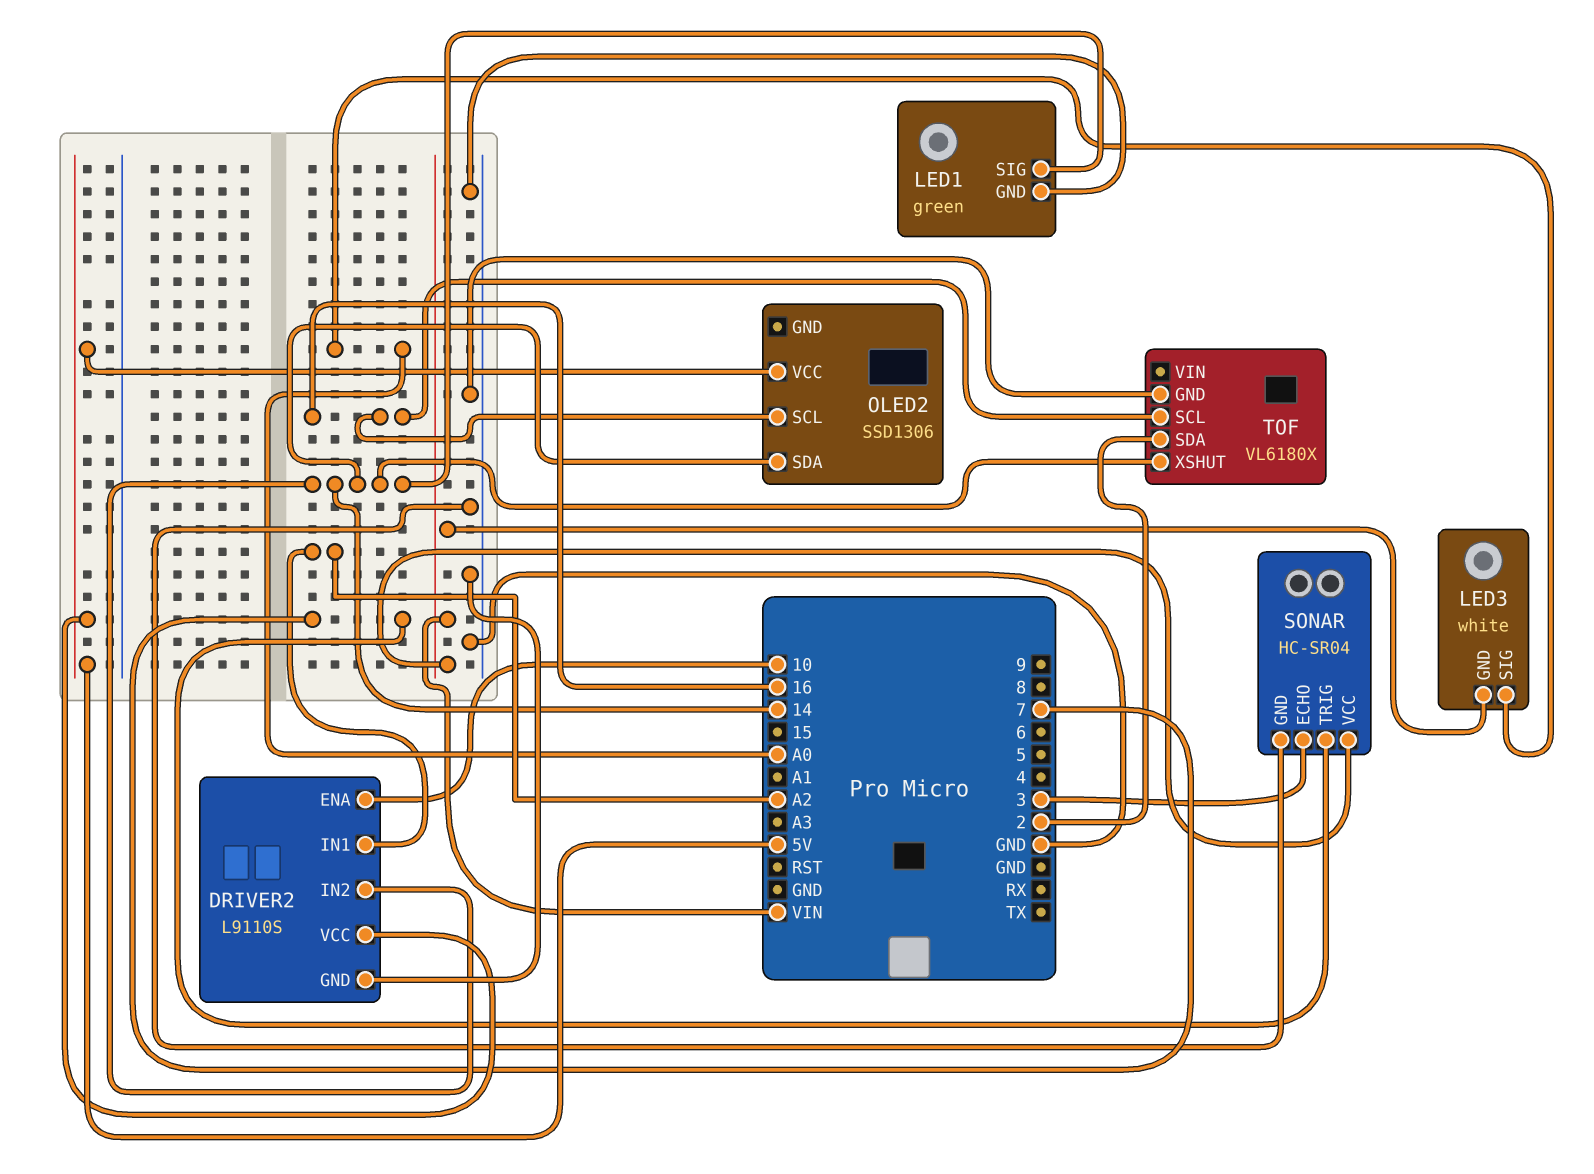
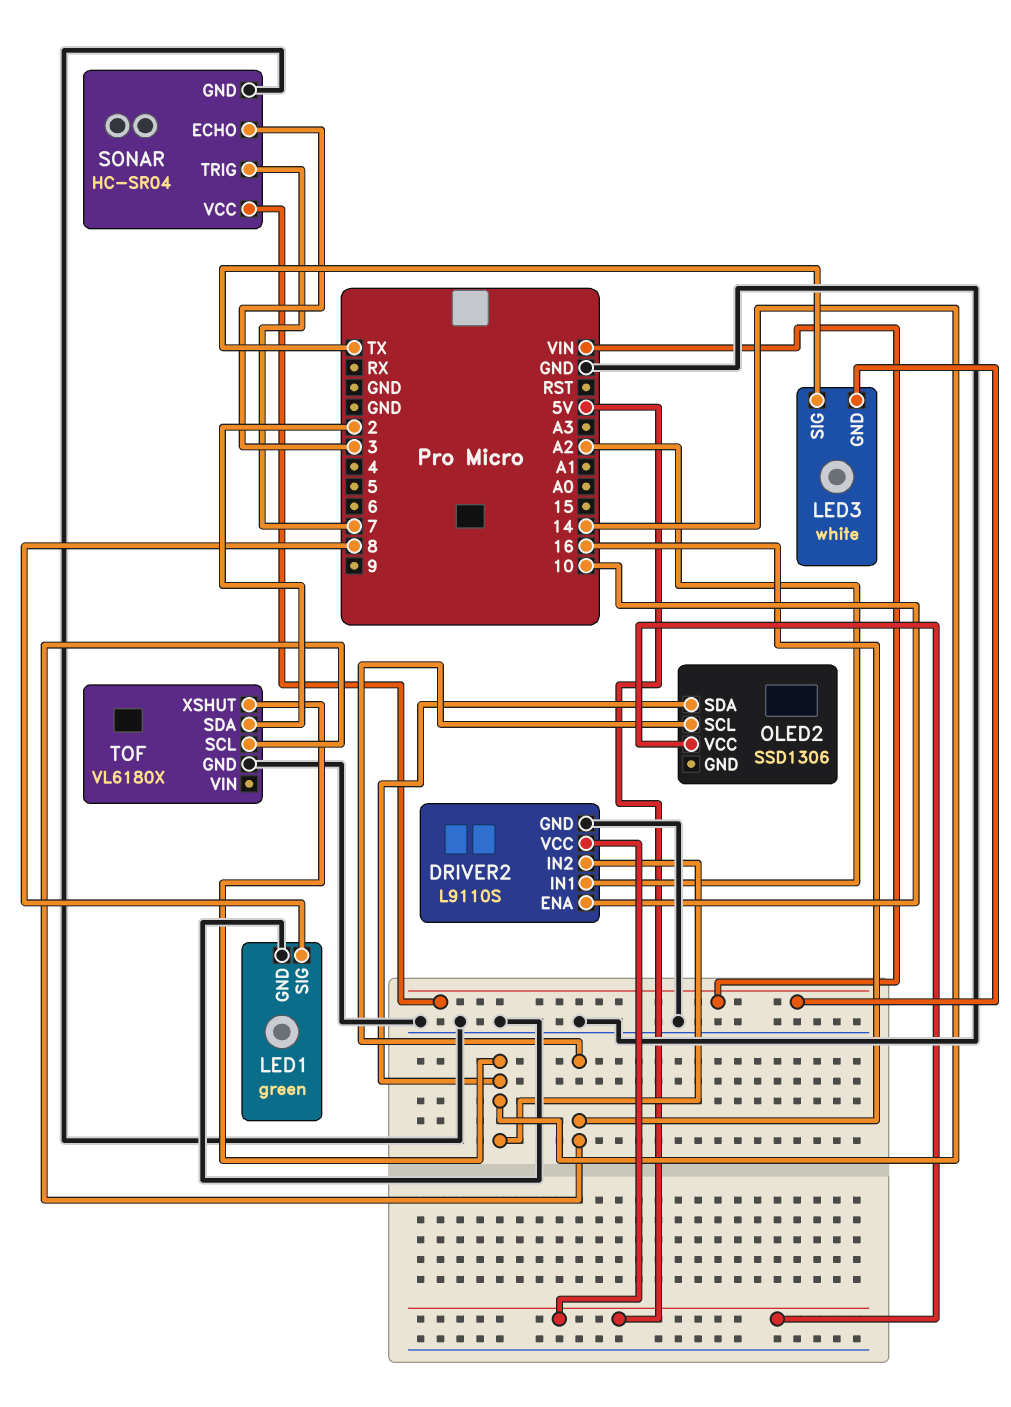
LED1 pin SIG: 14 -> 8
LED3 pin SIG: A0 -> TX

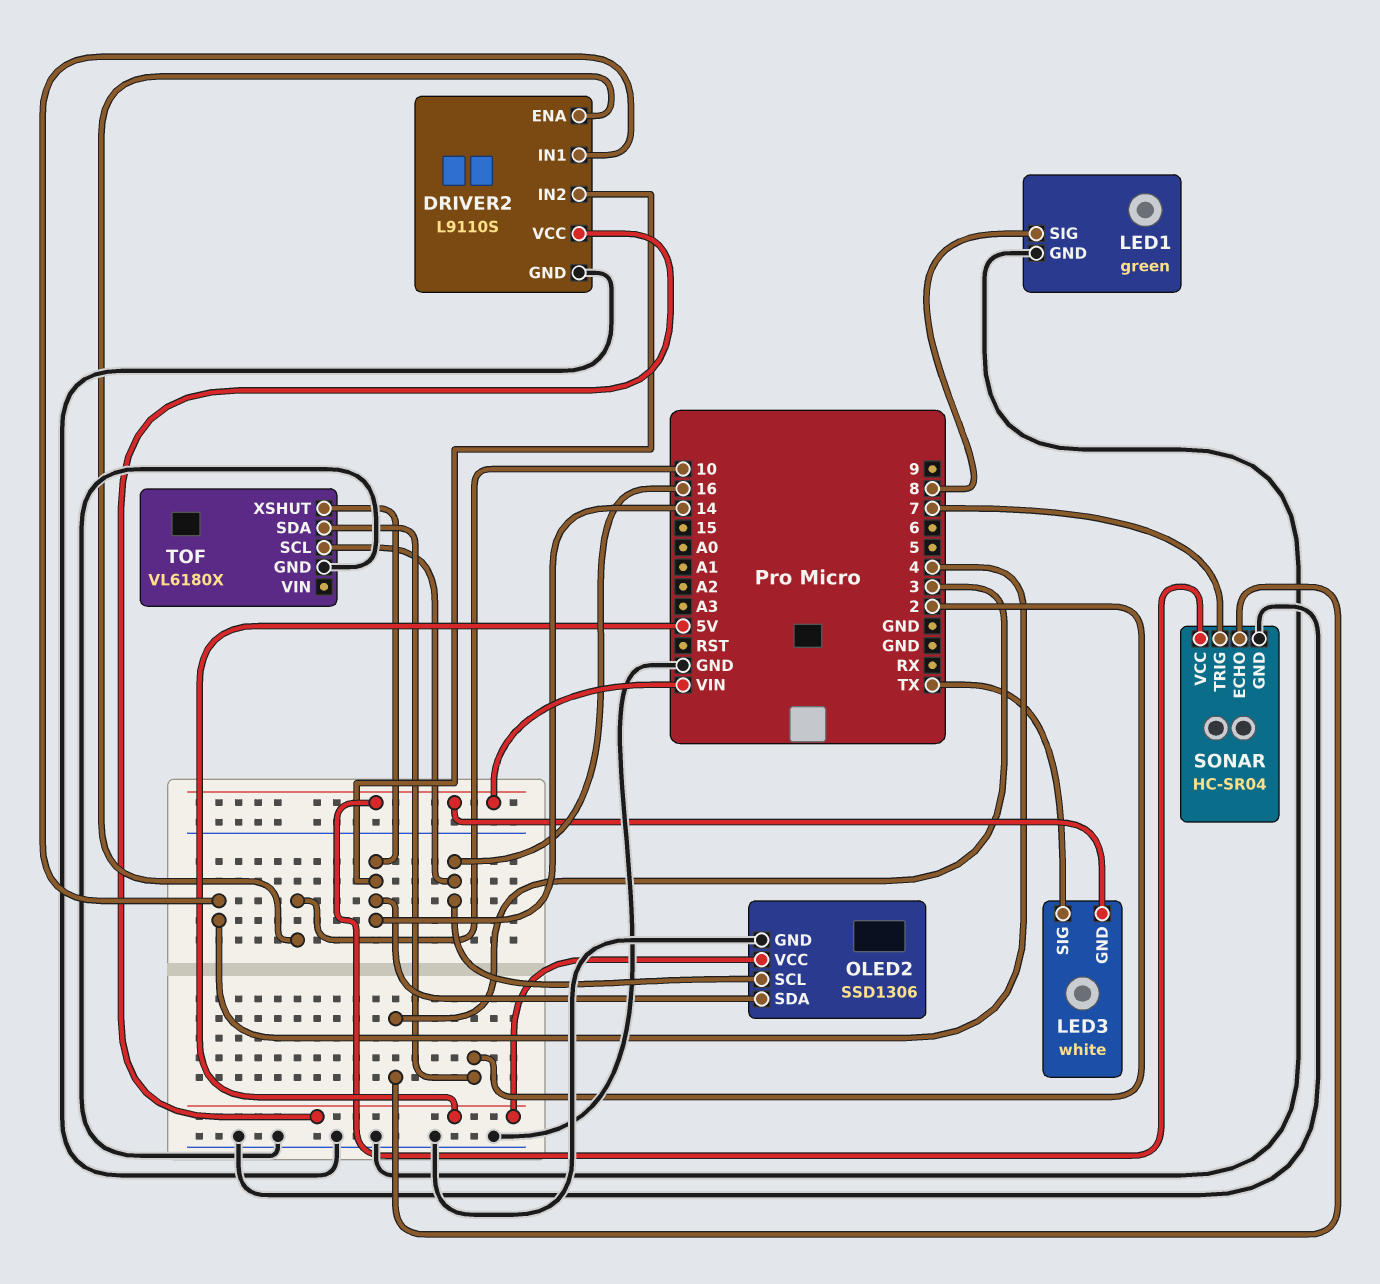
DRIVER2 pin IN1: A2 -> 4
OLED2 pin GND: none -> GND

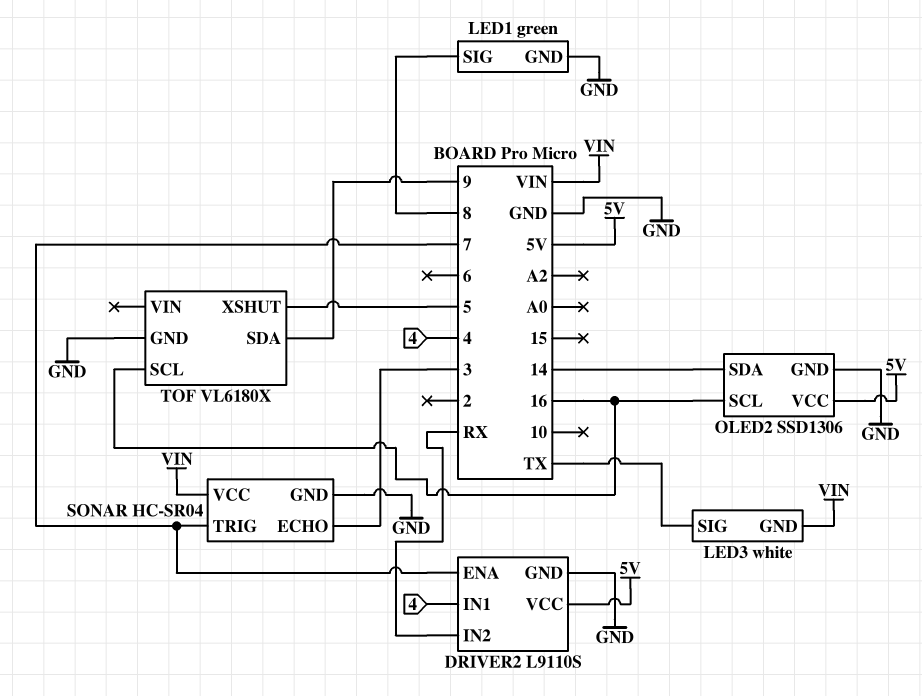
DRIVER2 pin ENA: 10 -> 7
DRIVER2 pin IN2: 14 -> RX
TOF pin SDA: 2 -> 9
TOF pin XSHUT: 14 -> 5

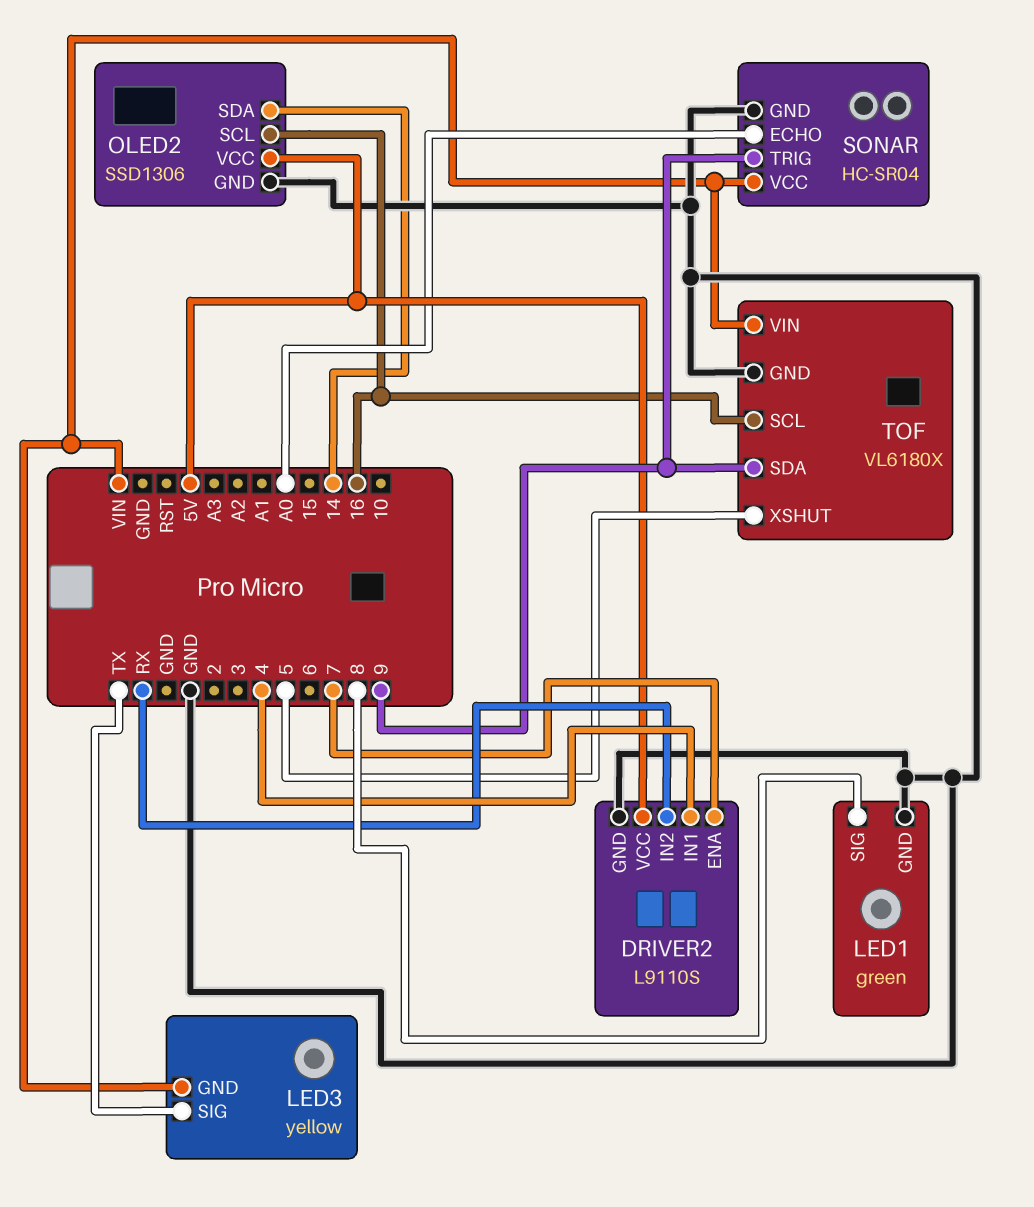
LED3: white -> yellow
SONAR pin ECHO: 3 -> A0
SONAR pin TRIG: 7 -> 9
TOF pin VIN: none -> VIN

